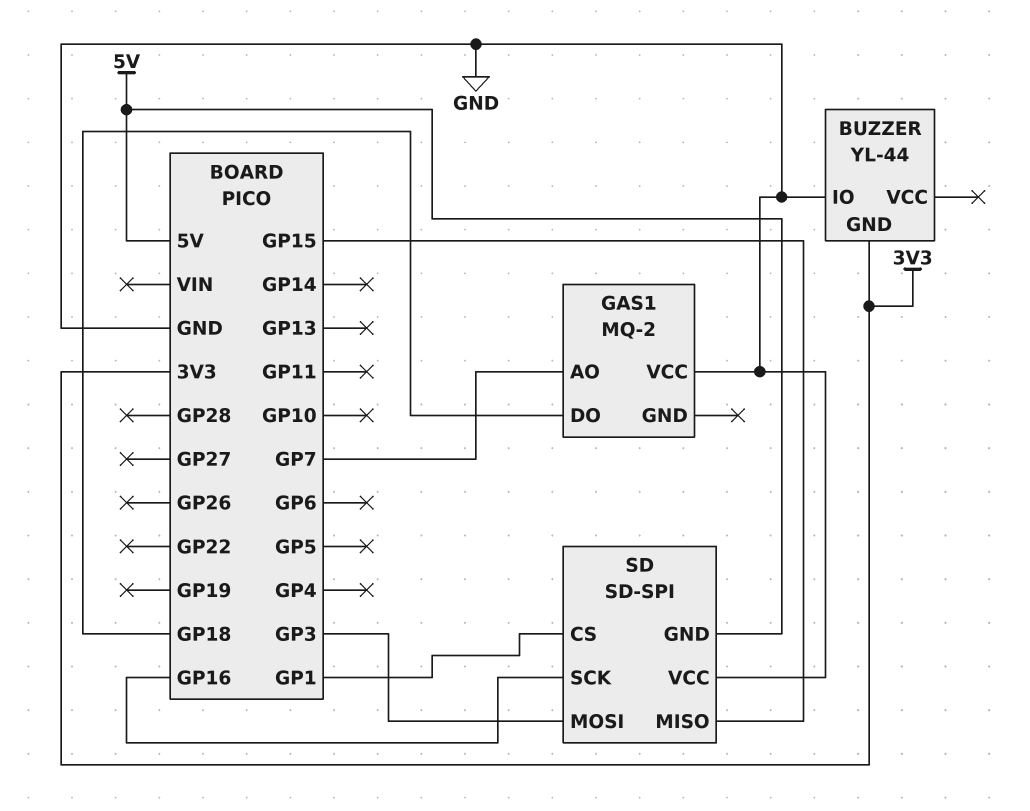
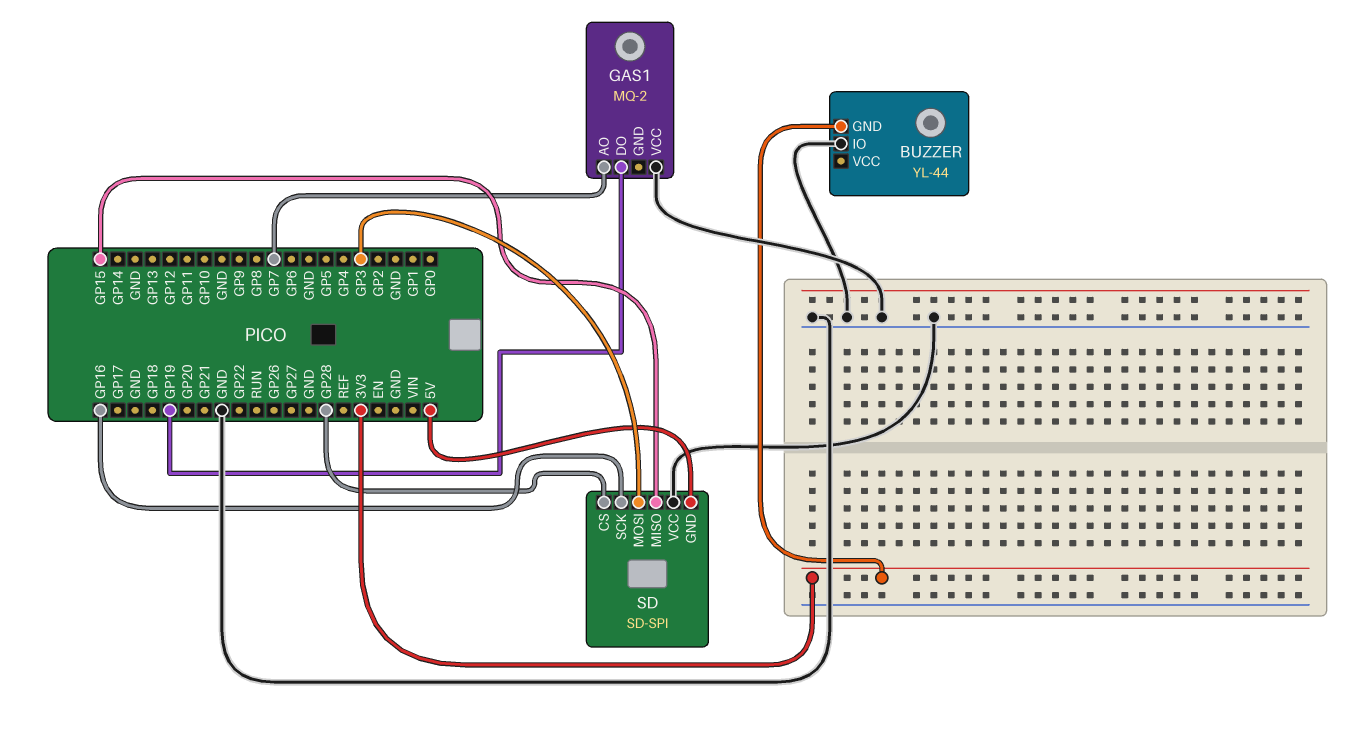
GAS1 pin DO: GP18 -> GP19
SD pin CS: GP1 -> GP28

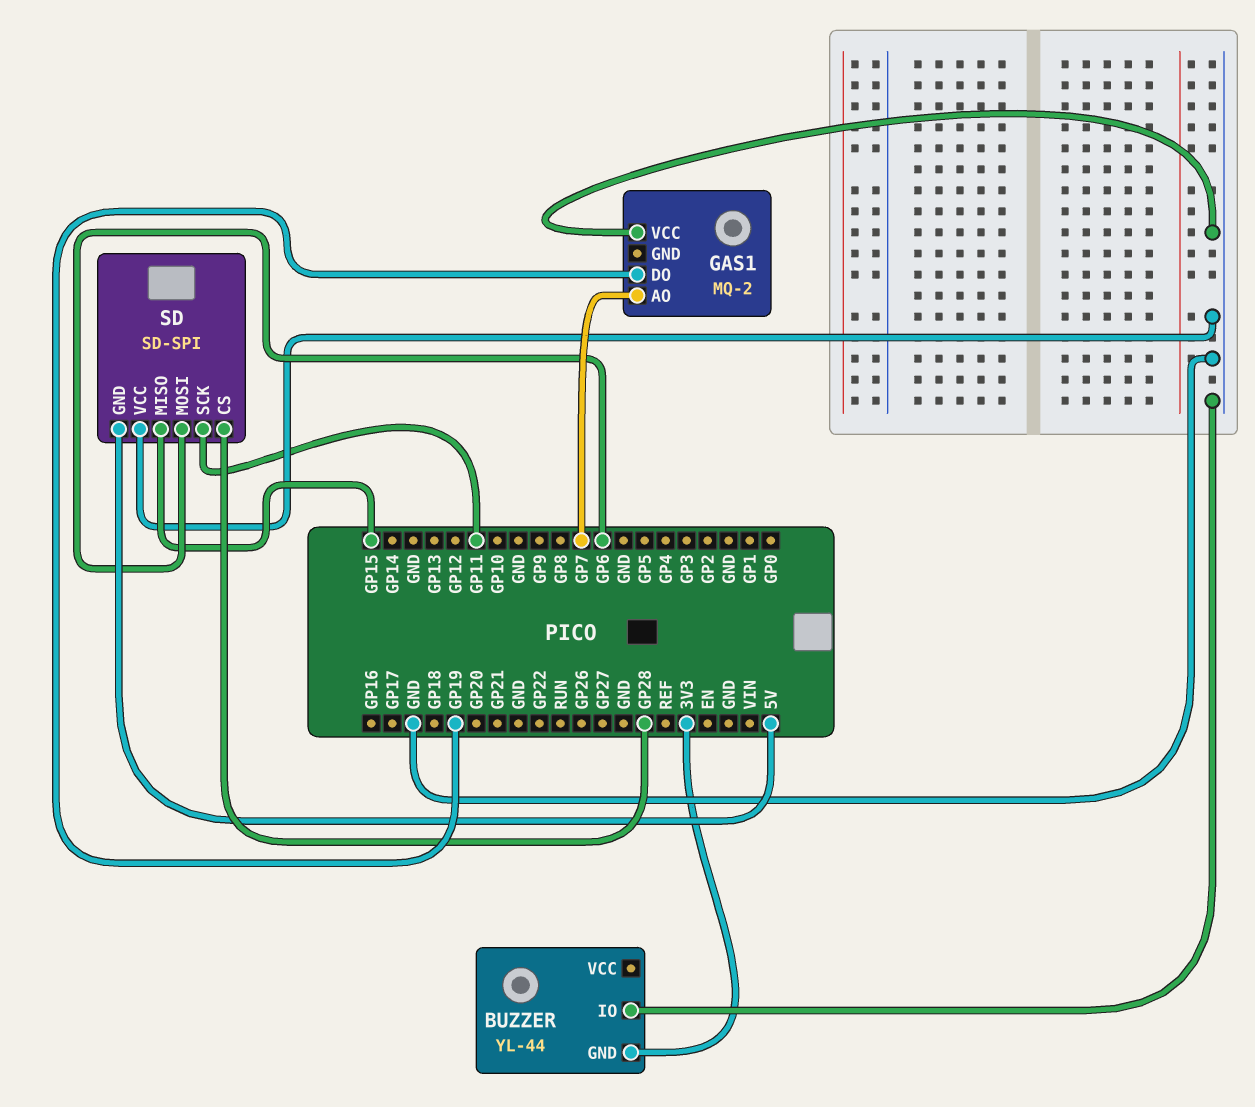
SD pin MOSI: GP3 -> GP6
SD pin SCK: GP16 -> GP11

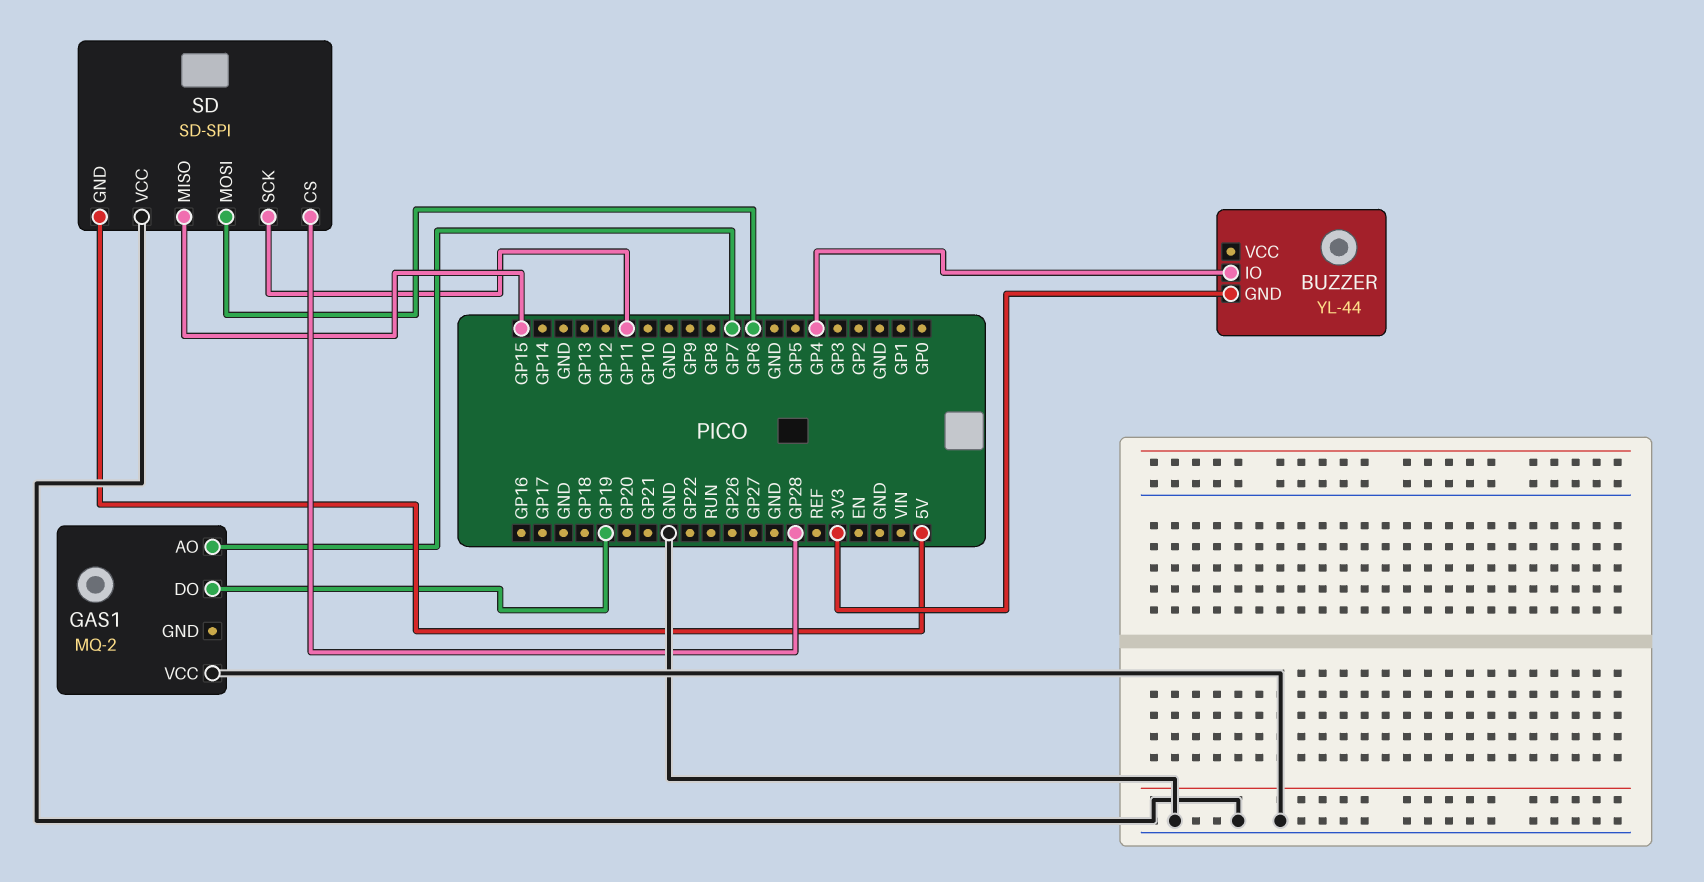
BUZZER pin IO: GND -> GP4

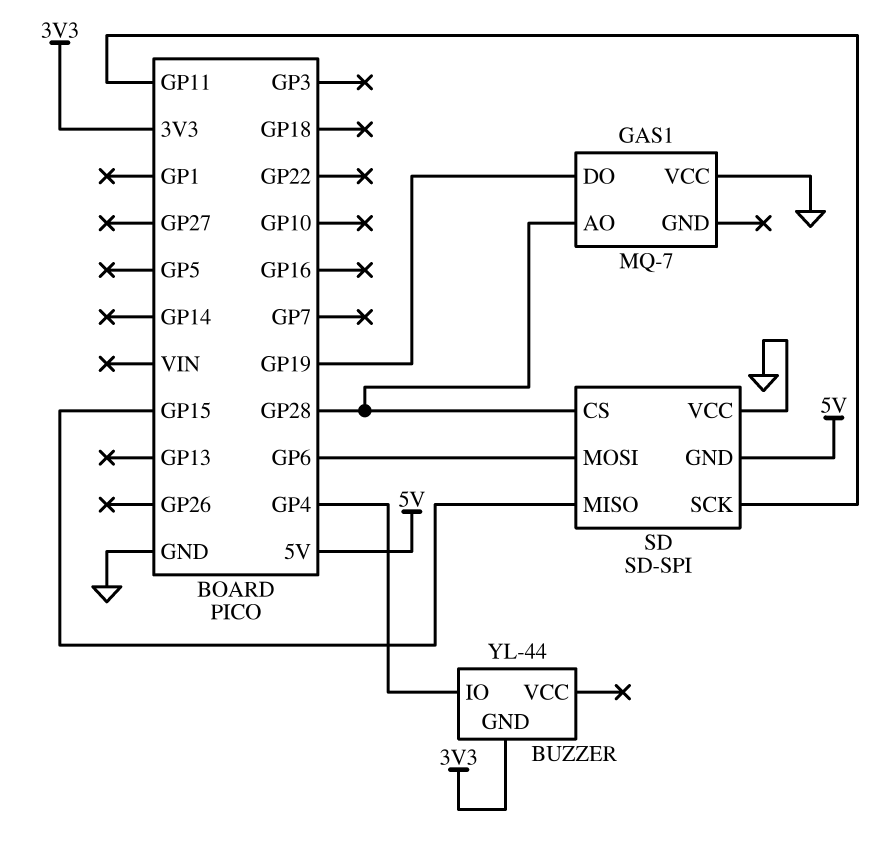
GAS1: MQ-2 -> MQ-7
GAS1 pin AO: GP7 -> GP28

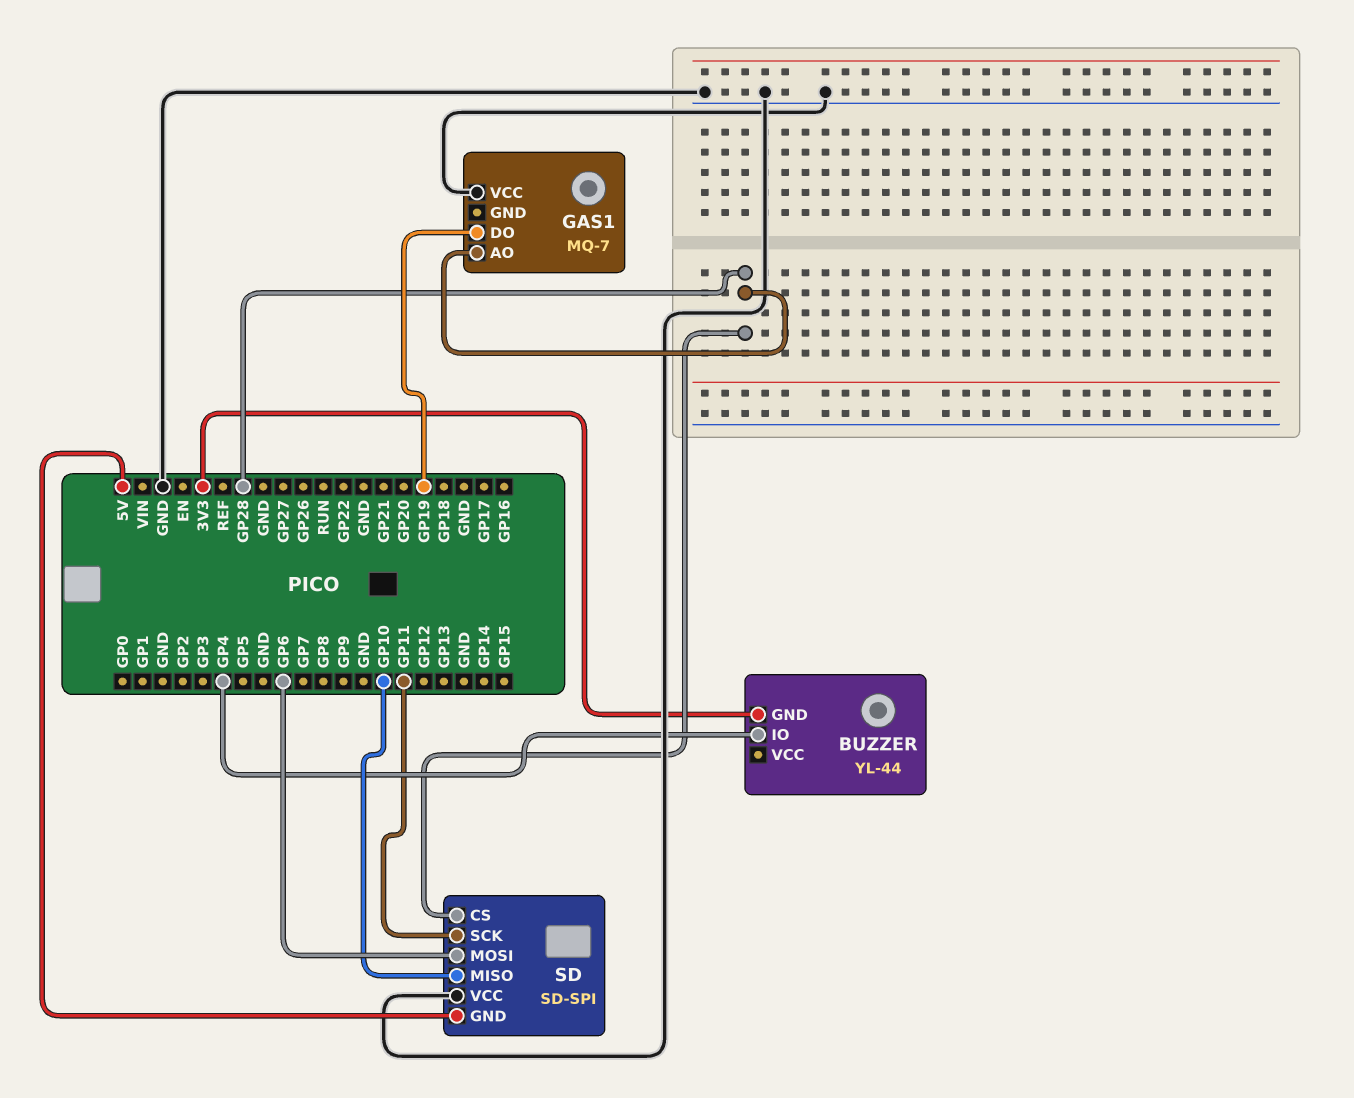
SD pin MISO: GP15 -> GP10

